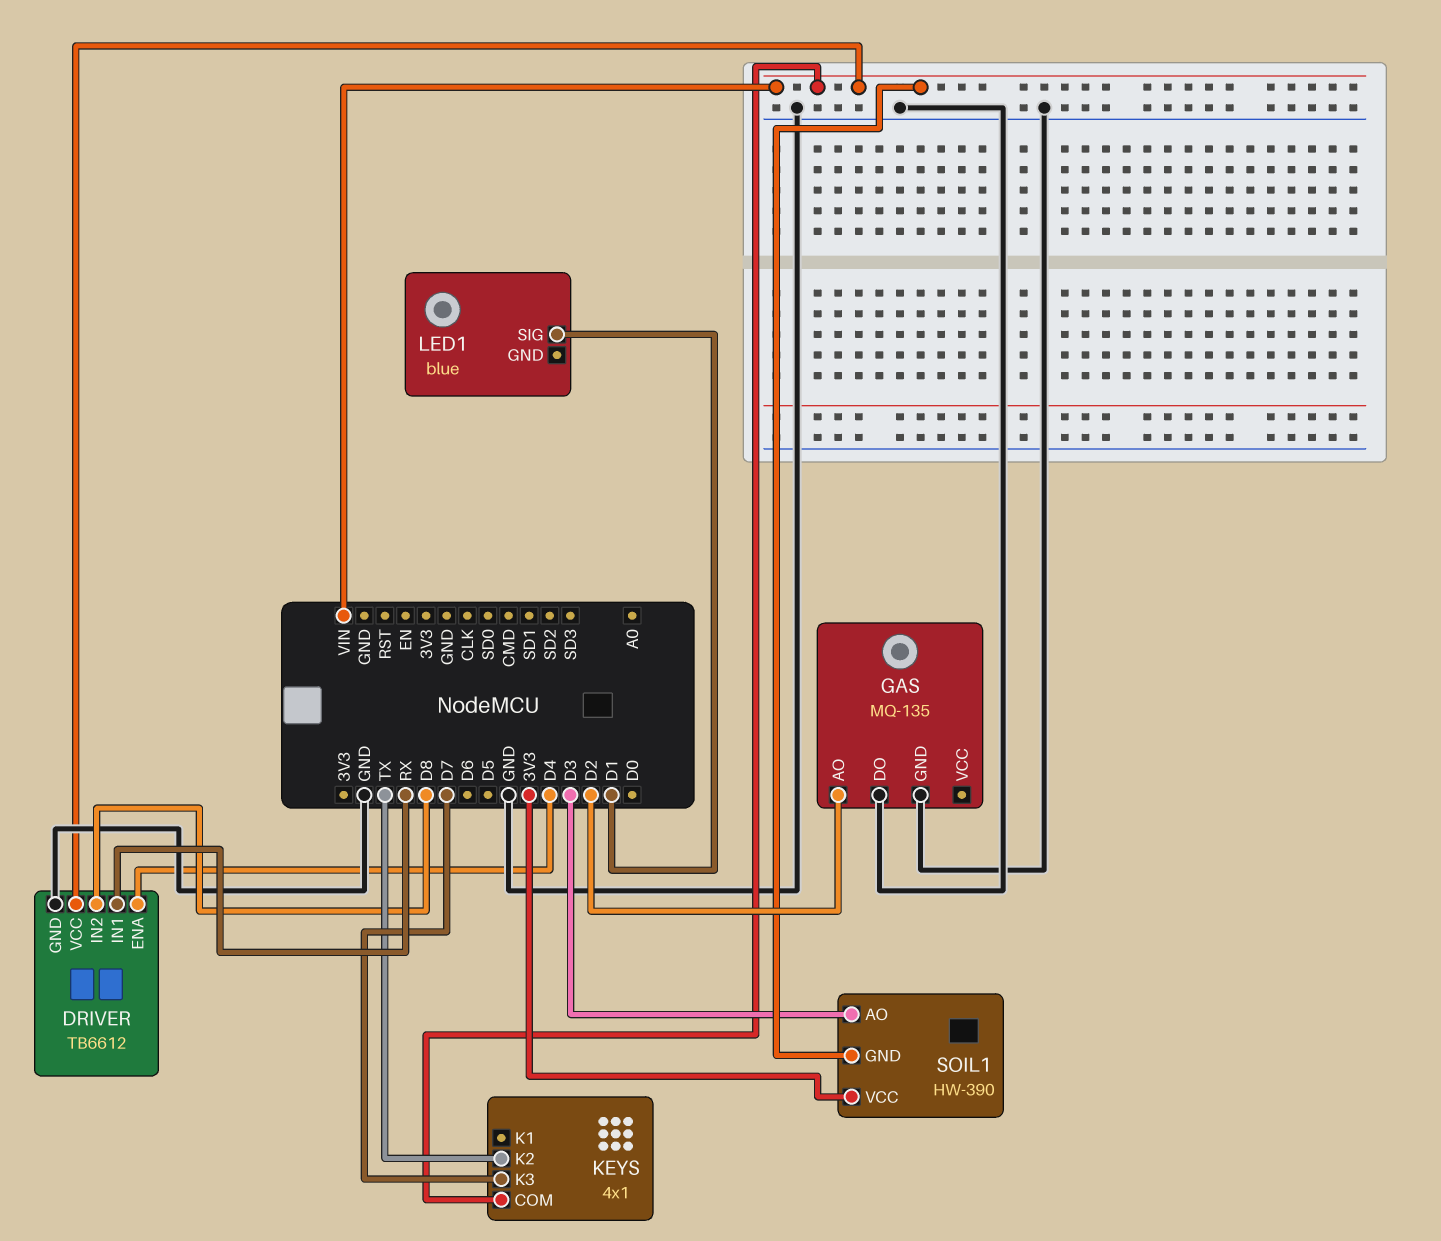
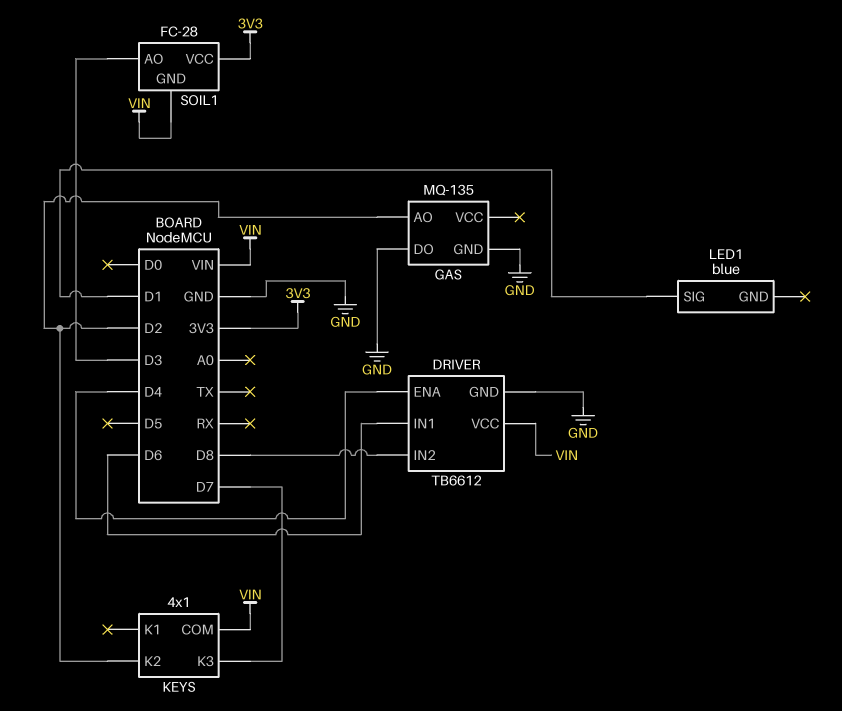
DRIVER pin IN1: RX -> D6
KEYS pin K2: TX -> D2
SOIL1: HW-390 -> FC-28

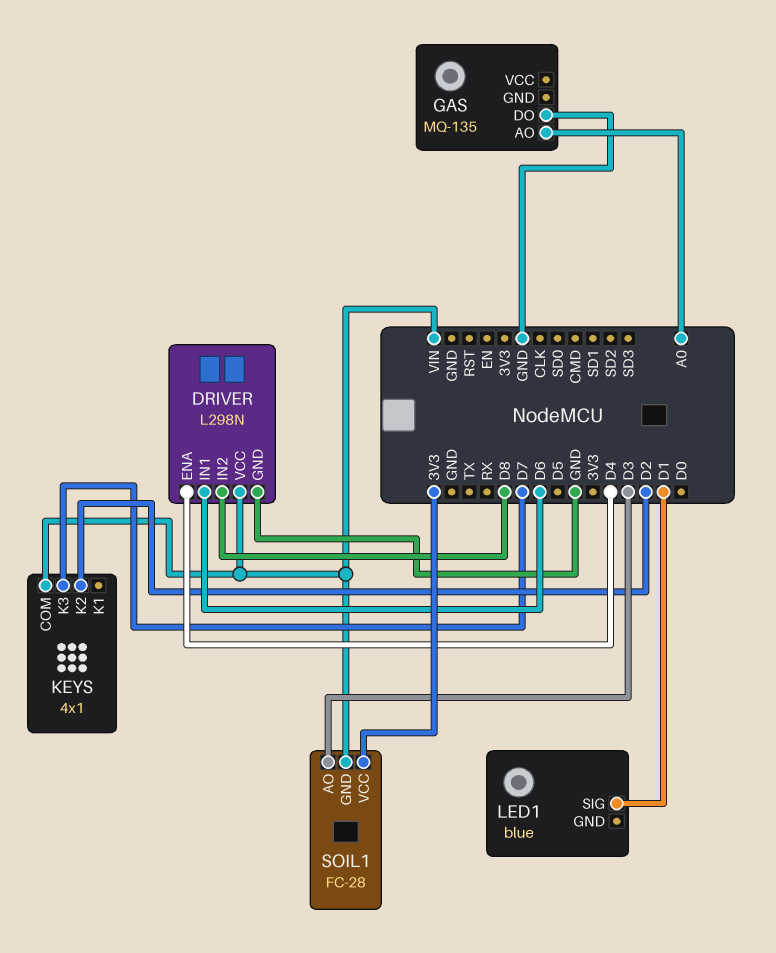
DRIVER: TB6612 -> L298N
GAS pin AO: D2 -> A0
GAS pin GND: GND -> none

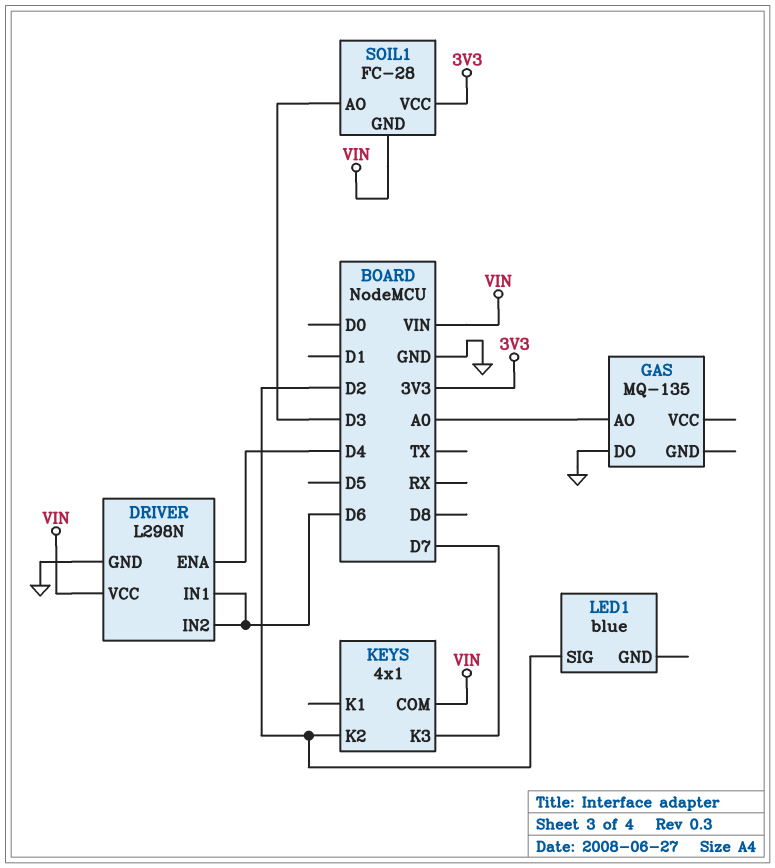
DRIVER pin IN2: D8 -> D6
LED1 pin SIG: D1 -> D2

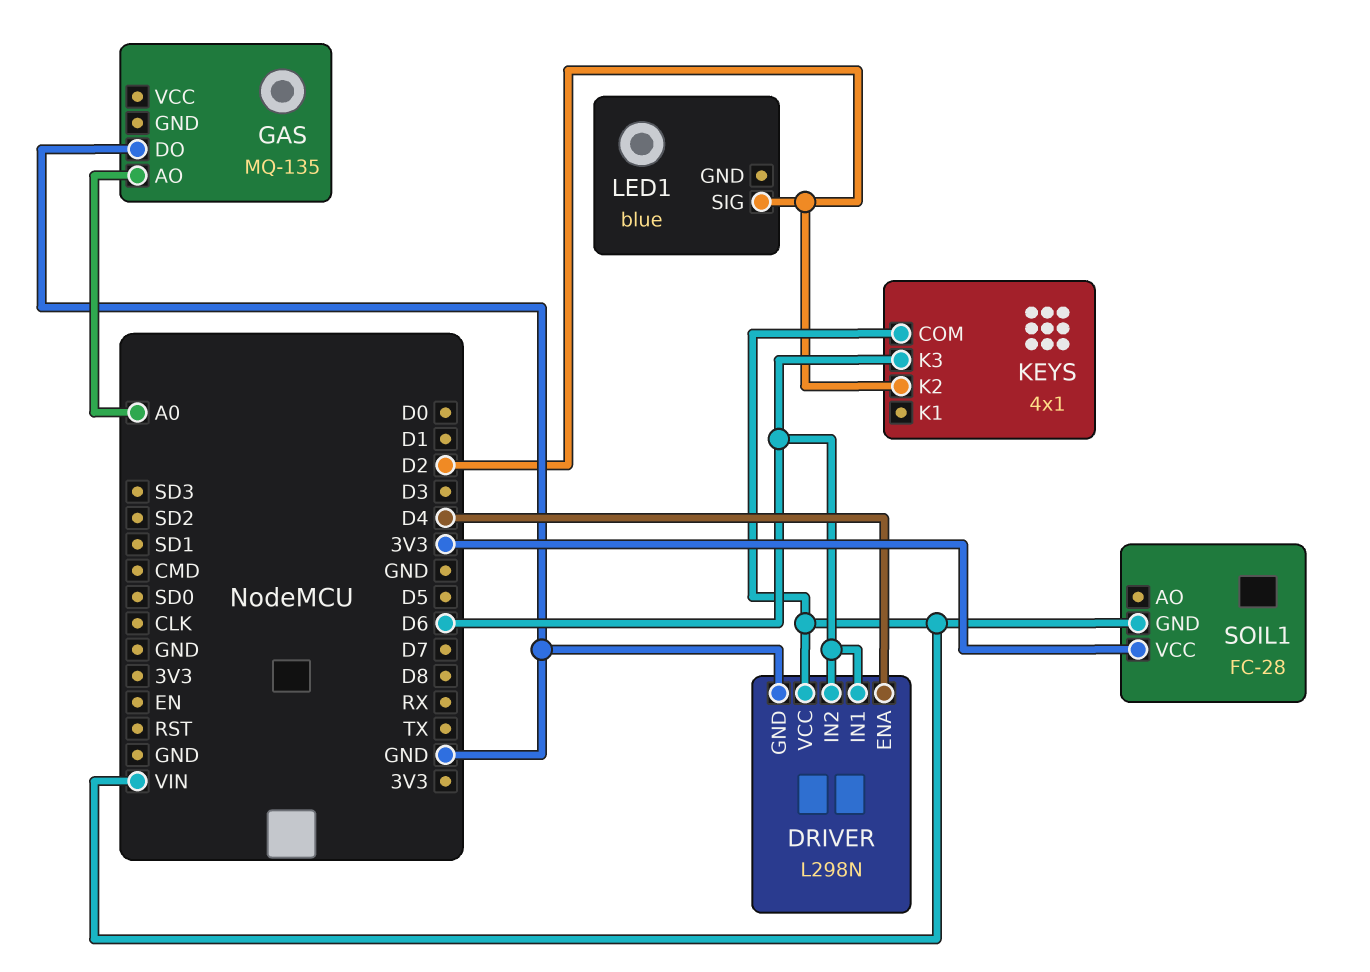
KEYS pin K3: D7 -> D6
SOIL1 pin AO: D3 -> none

